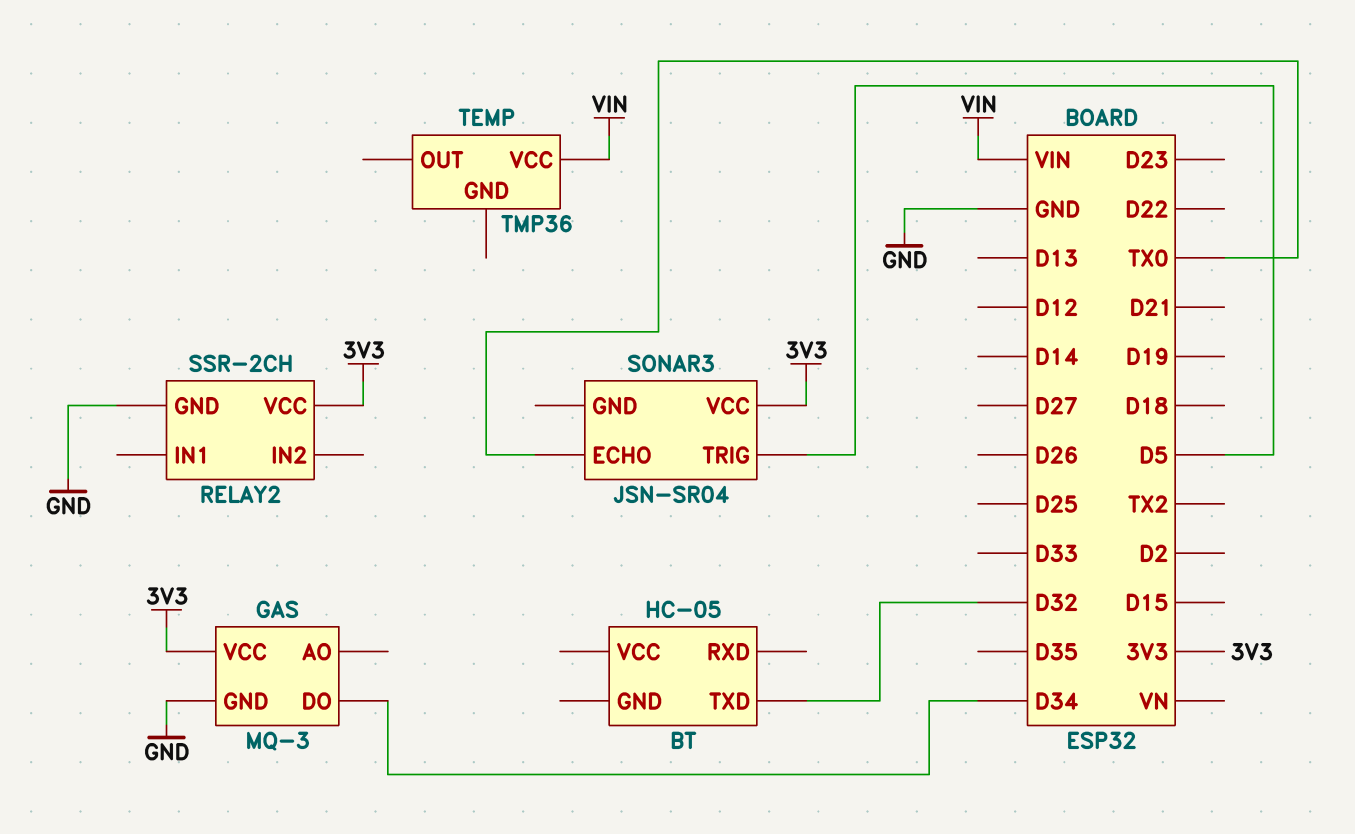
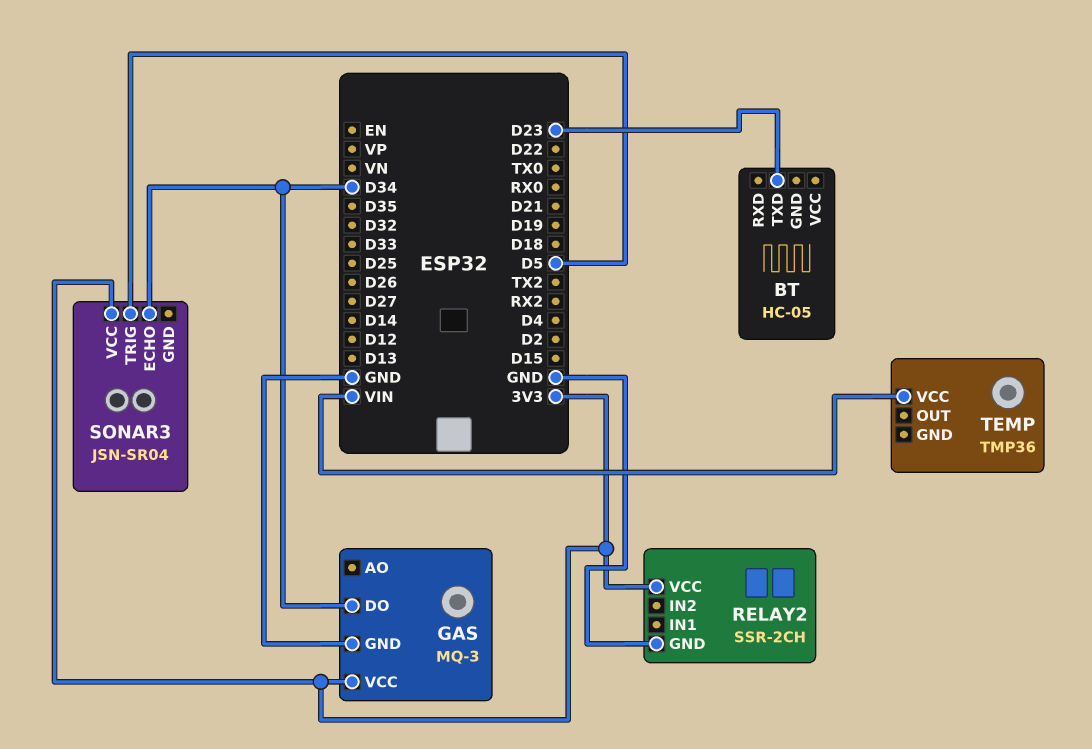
BT pin TXD: D32 -> D23
SONAR3 pin ECHO: TX0 -> D34

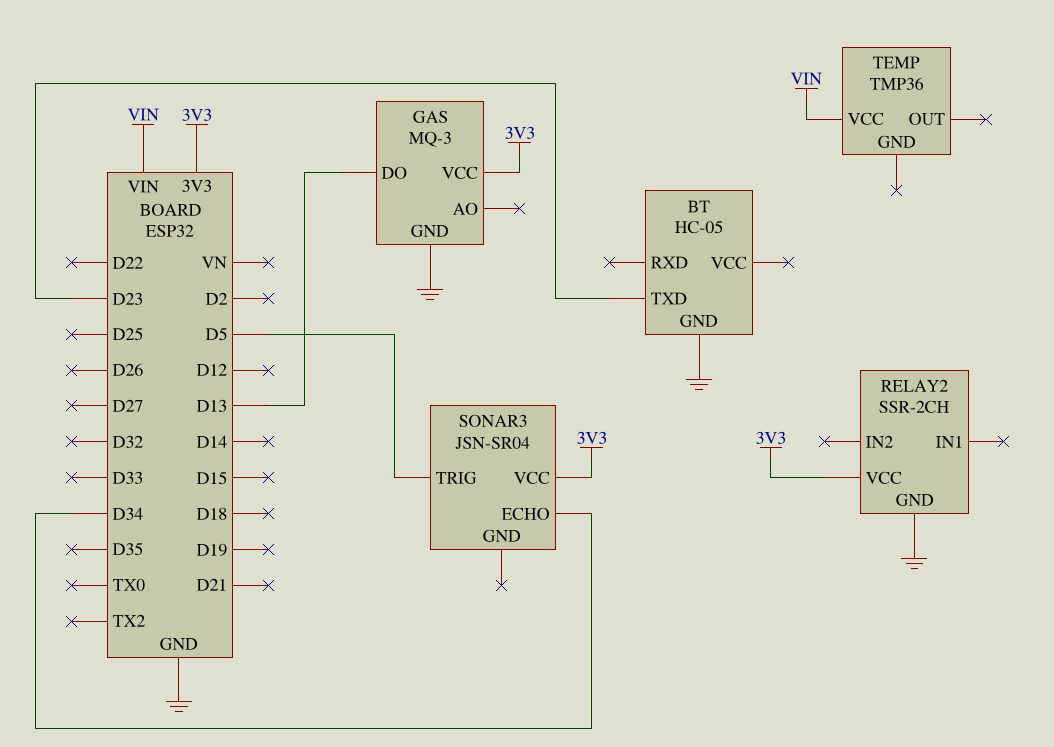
BT pin GND: none -> GND
GAS pin DO: D34 -> D13

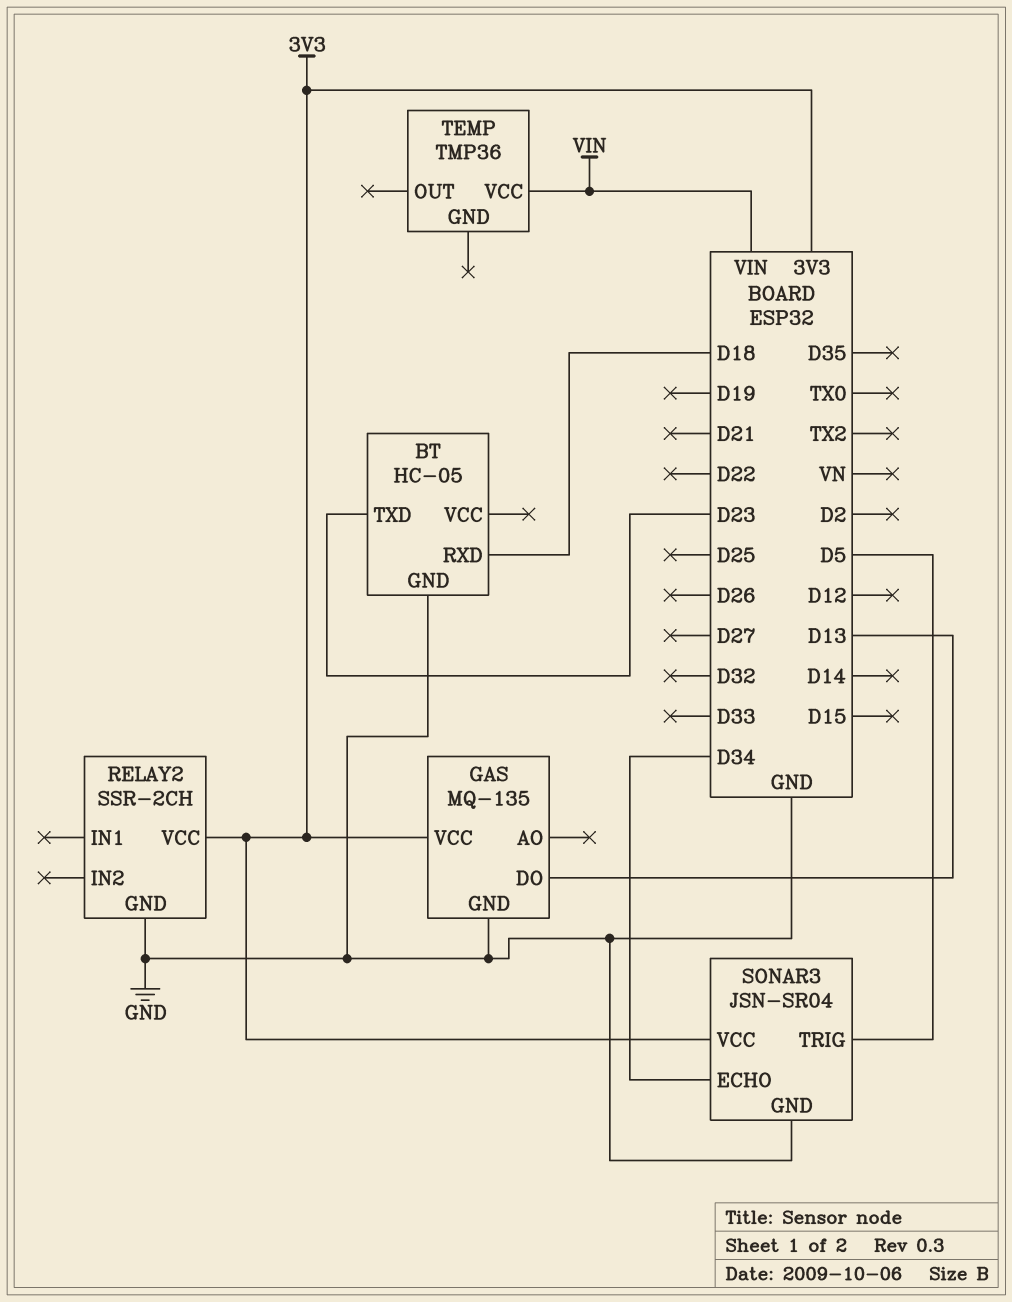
BT pin RXD: none -> D18
GAS: MQ-3 -> MQ-135
SONAR3 pin GND: none -> GND

